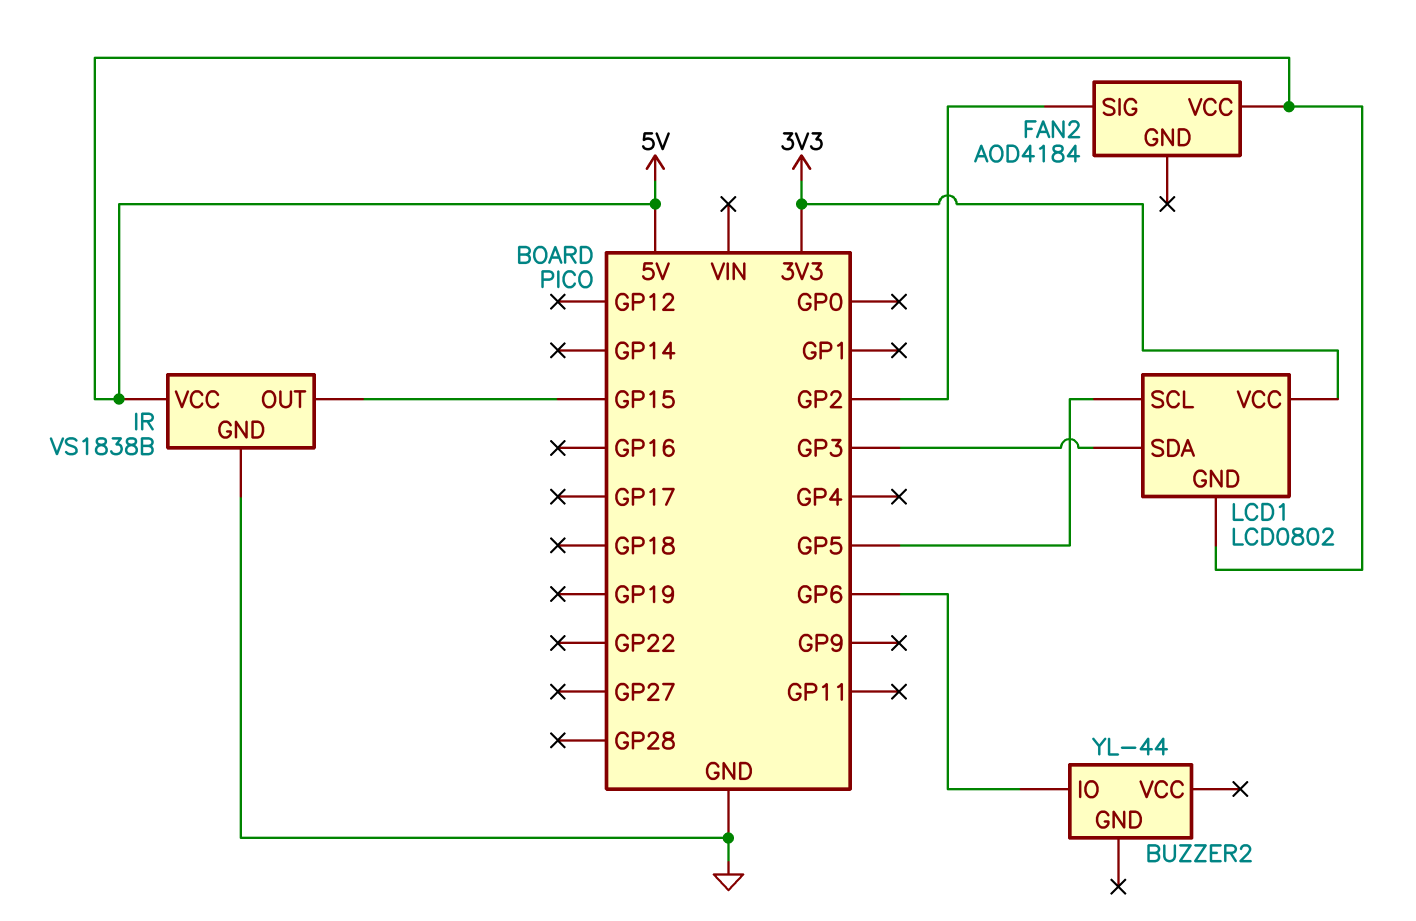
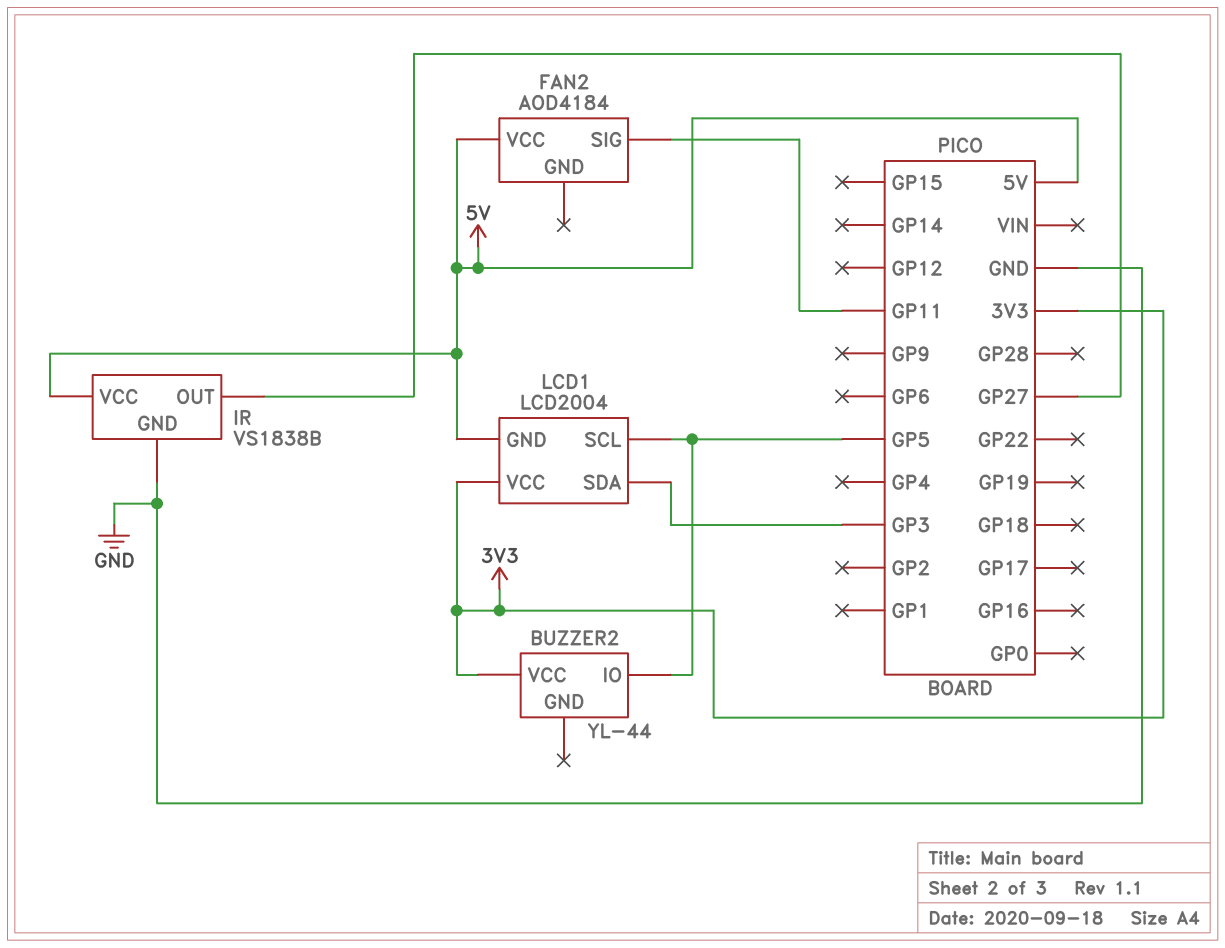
BUZZER2 pin IO: GP6 -> GP5
BUZZER2 pin VCC: none -> 3V3
FAN2 pin SIG: GP2 -> GP11
IR pin OUT: GP15 -> GP27
LCD1: LCD0802 -> LCD2004

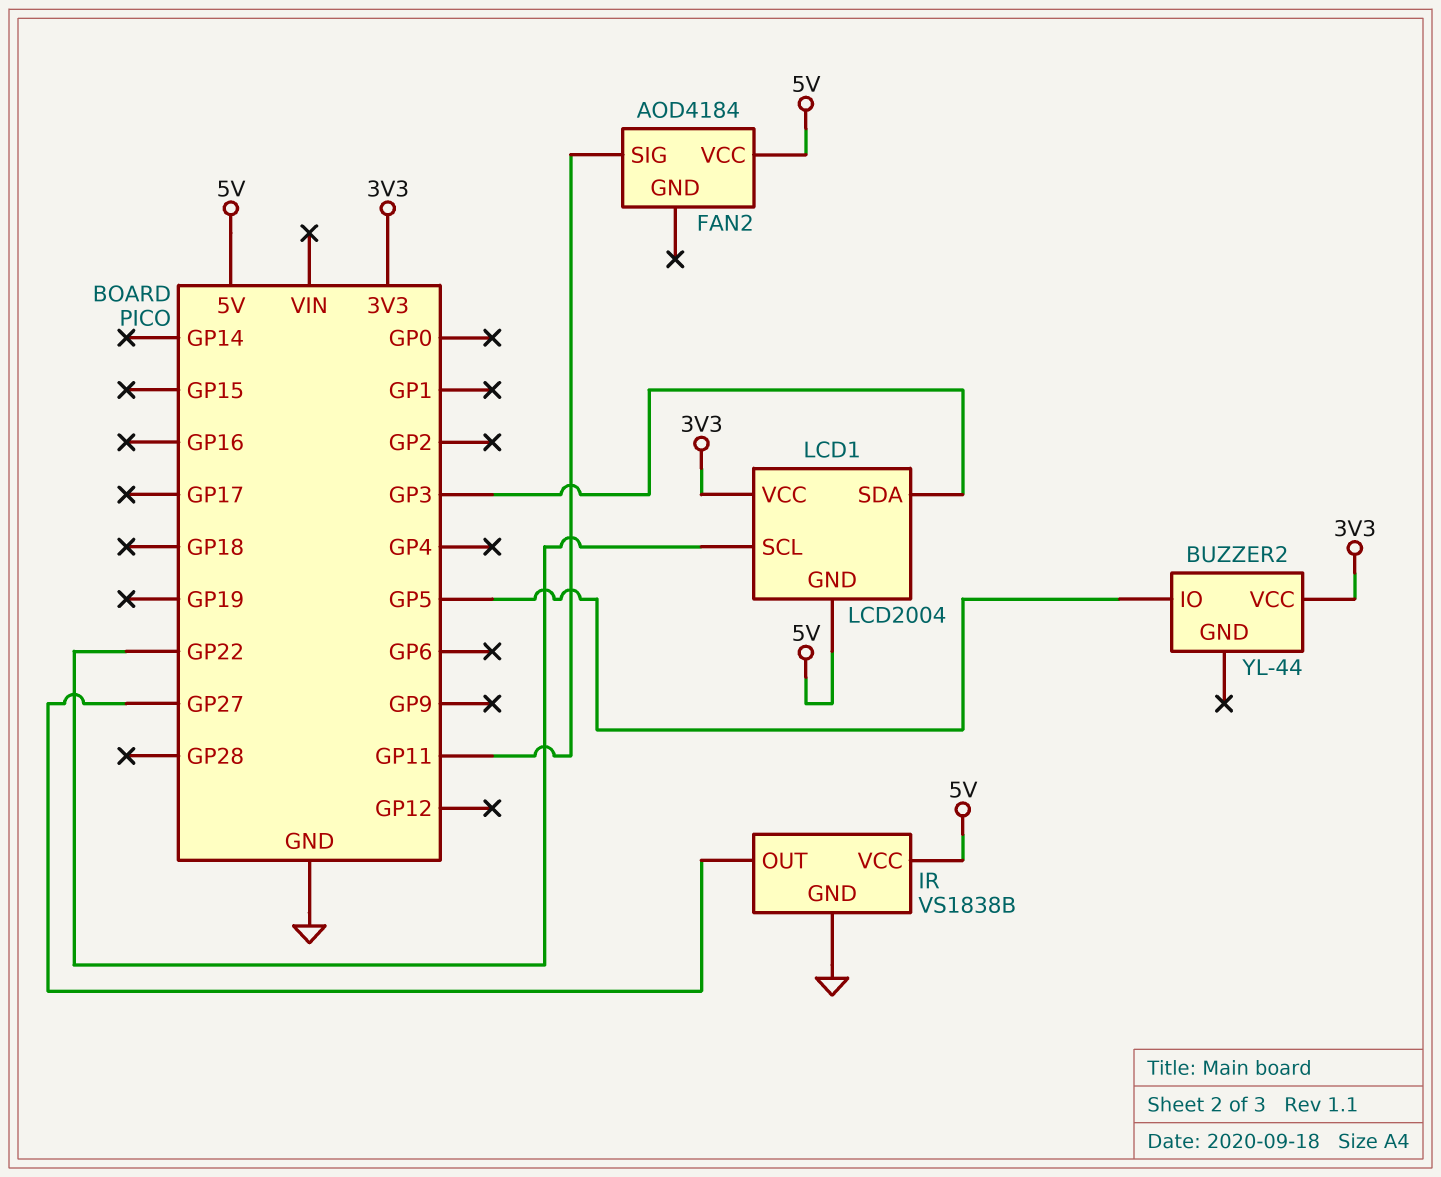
LCD1 pin SCL: GP5 -> GP22

